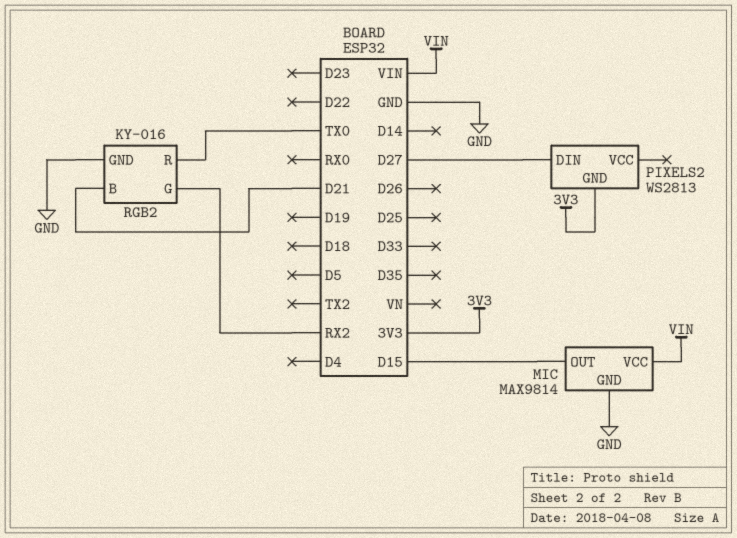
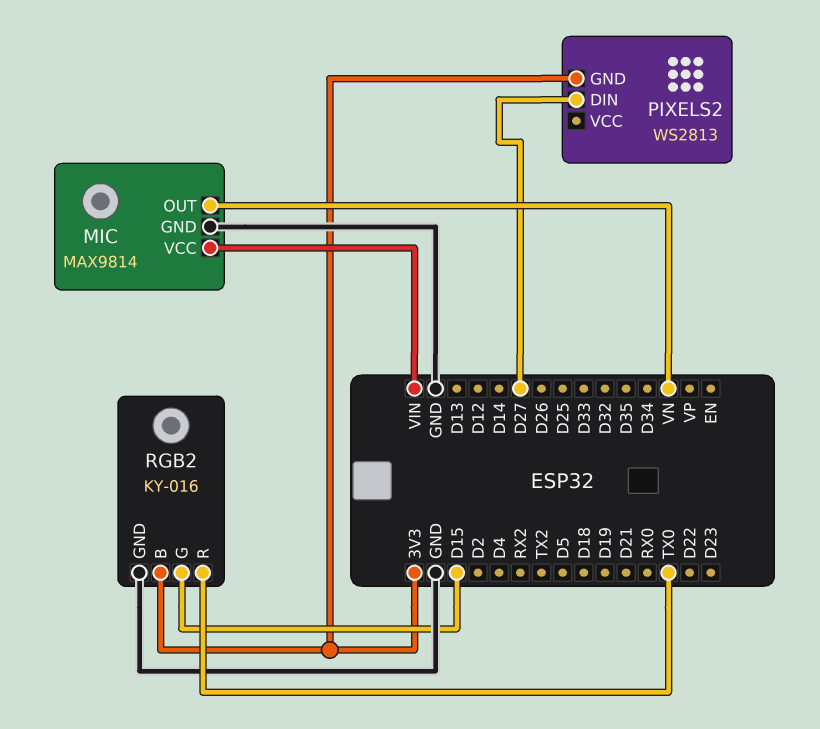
MIC pin OUT: D15 -> VN
RGB2 pin B: D21 -> 3V3
RGB2 pin G: RX2 -> D15

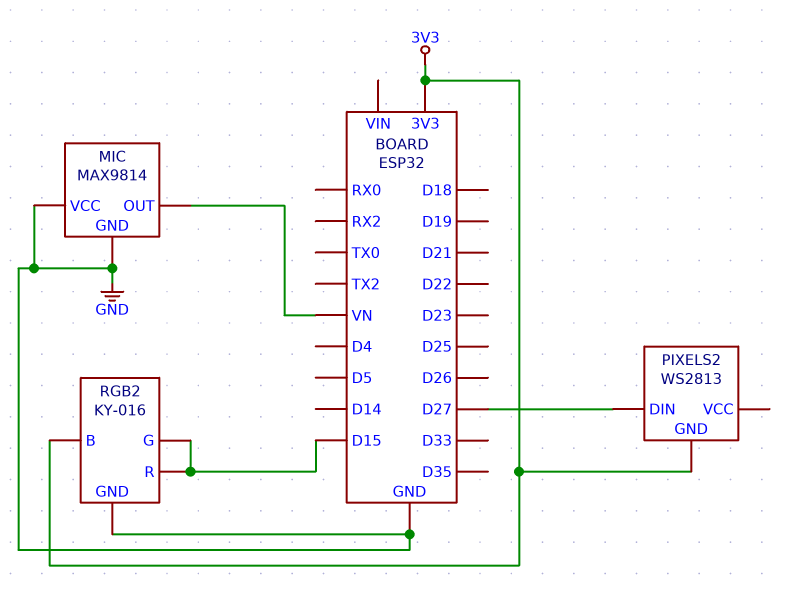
MIC pin VCC: VIN -> GND
RGB2 pin R: TX0 -> D15

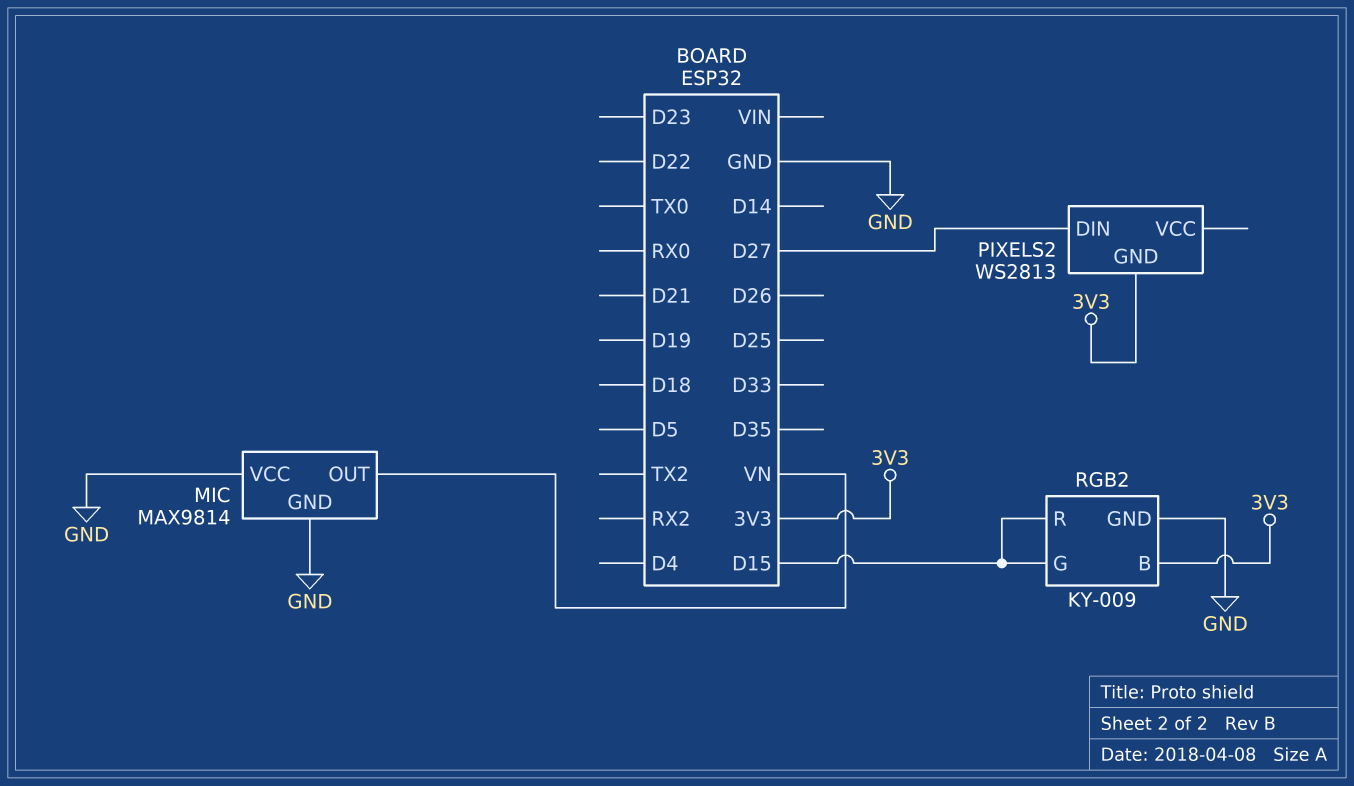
RGB2: KY-016 -> KY-009

